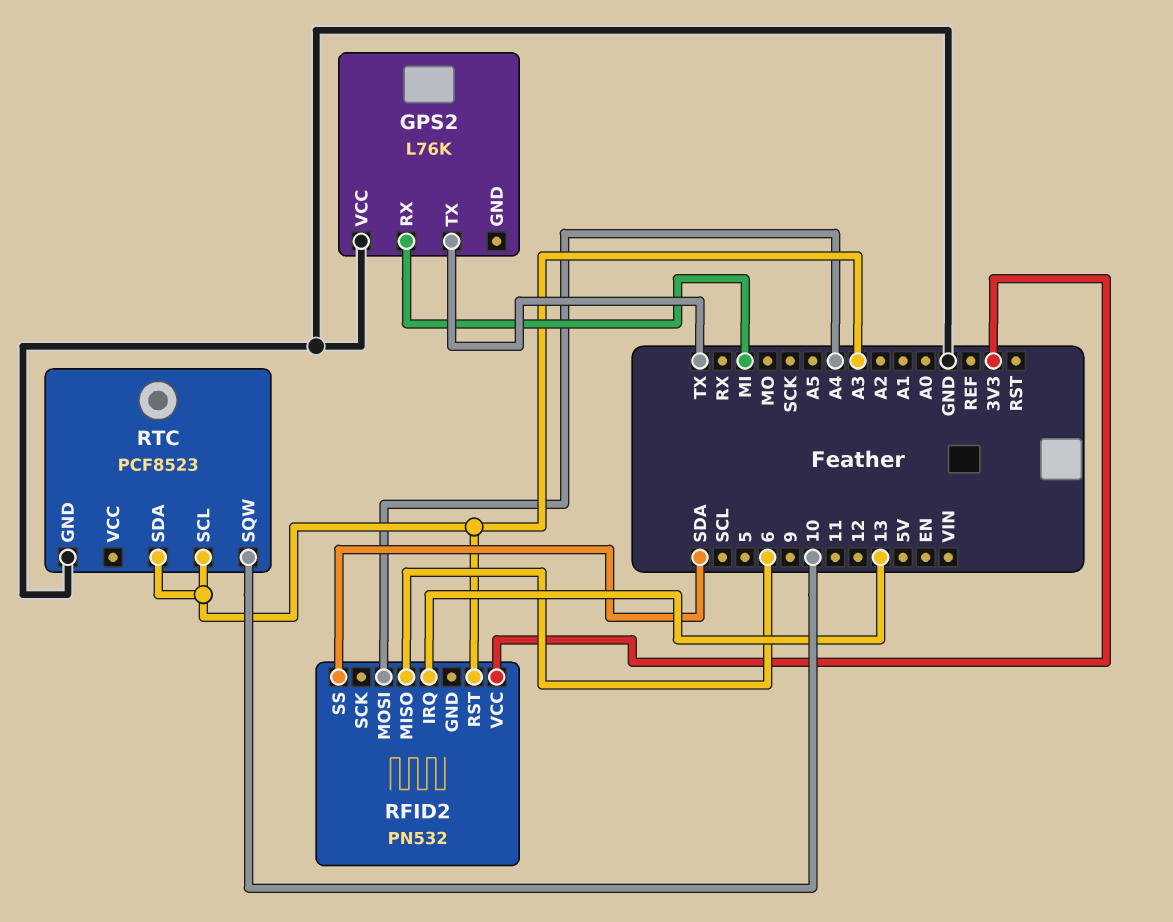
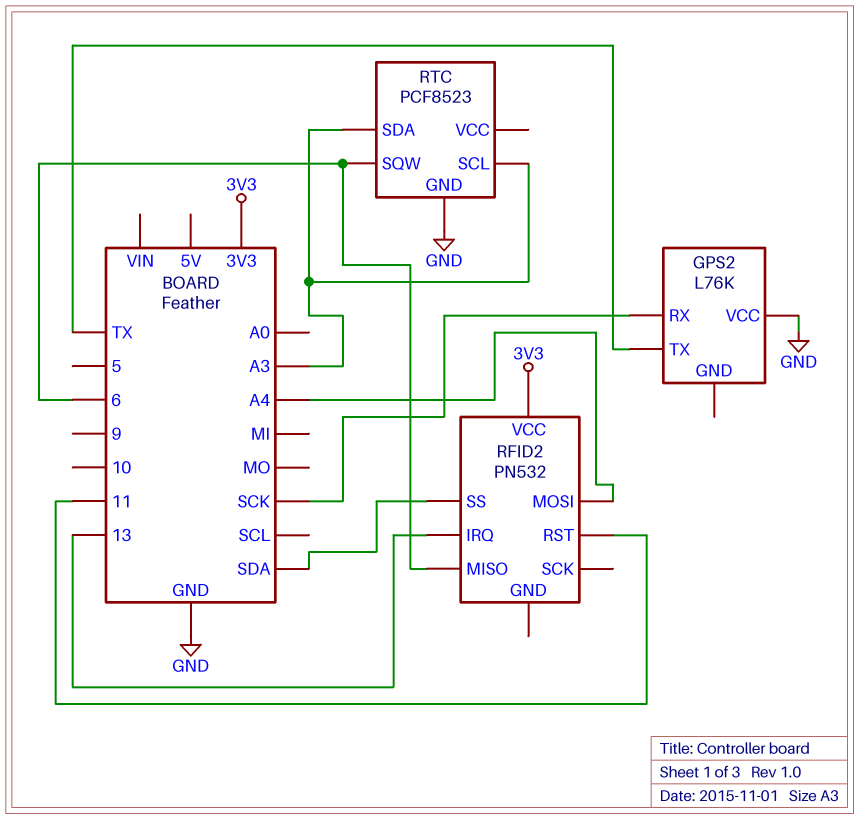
GPS2 pin RX: MI -> SCK
RFID2 pin RST: A3 -> 11
RTC pin SQW: 10 -> 6

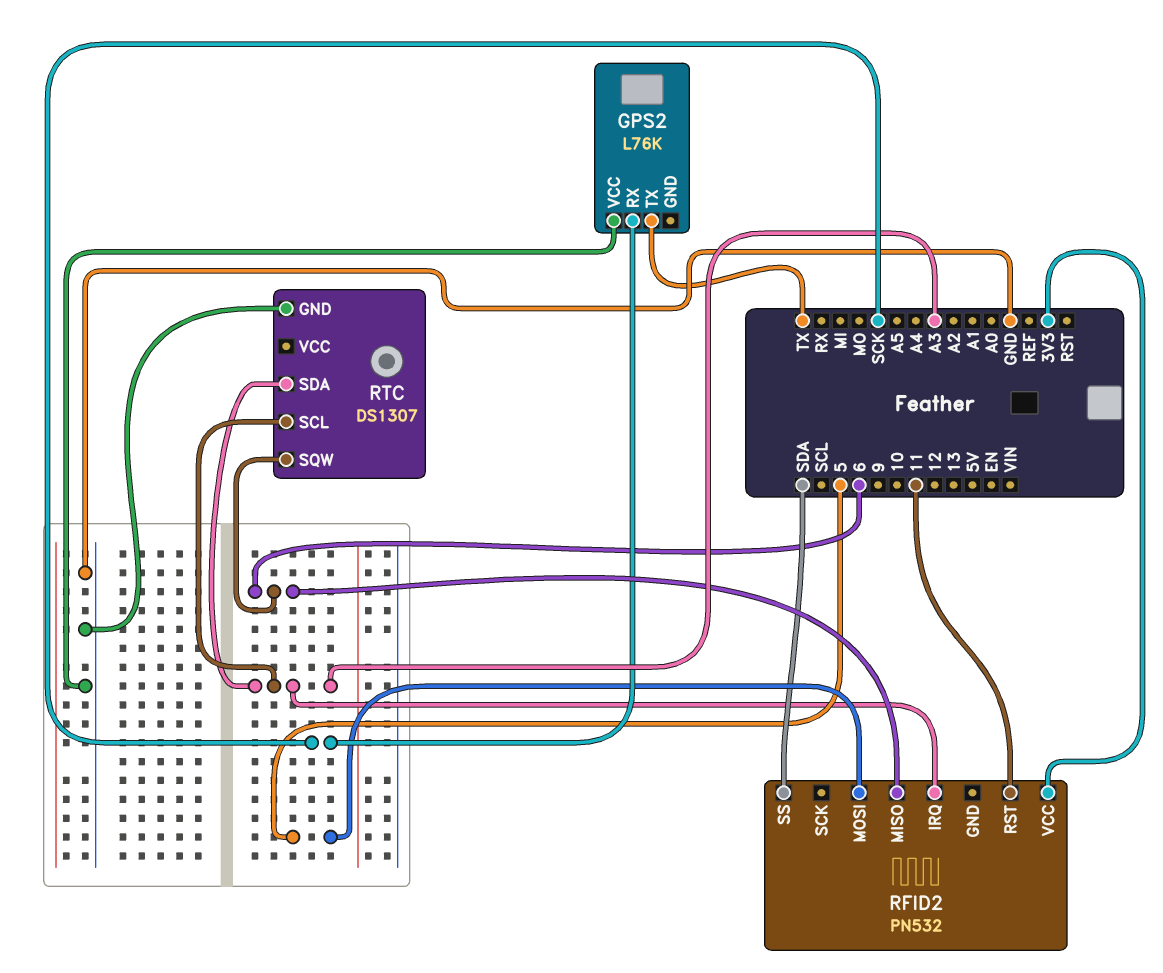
RFID2 pin IRQ: 13 -> A3
RFID2 pin MOSI: A4 -> 5
RTC: PCF8523 -> DS1307

